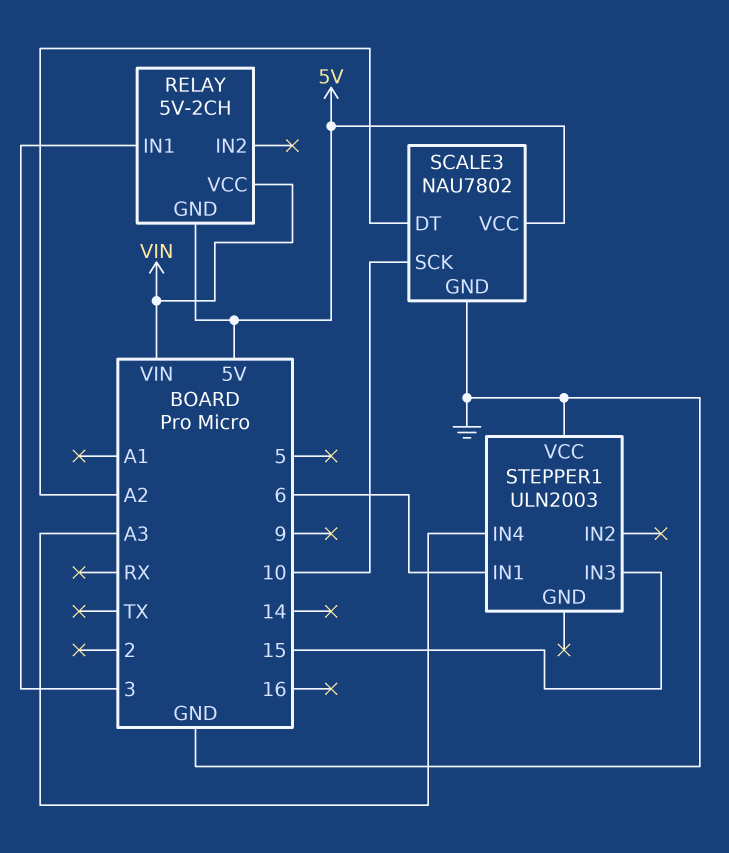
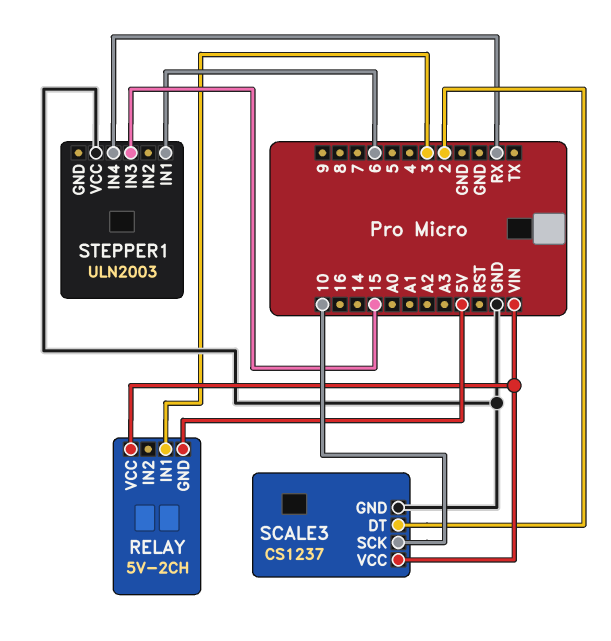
SCALE3: NAU7802 -> CS1237
SCALE3 pin DT: A2 -> 2
SCALE3 pin VCC: 5V -> VIN
STEPPER1 pin IN4: A3 -> RX

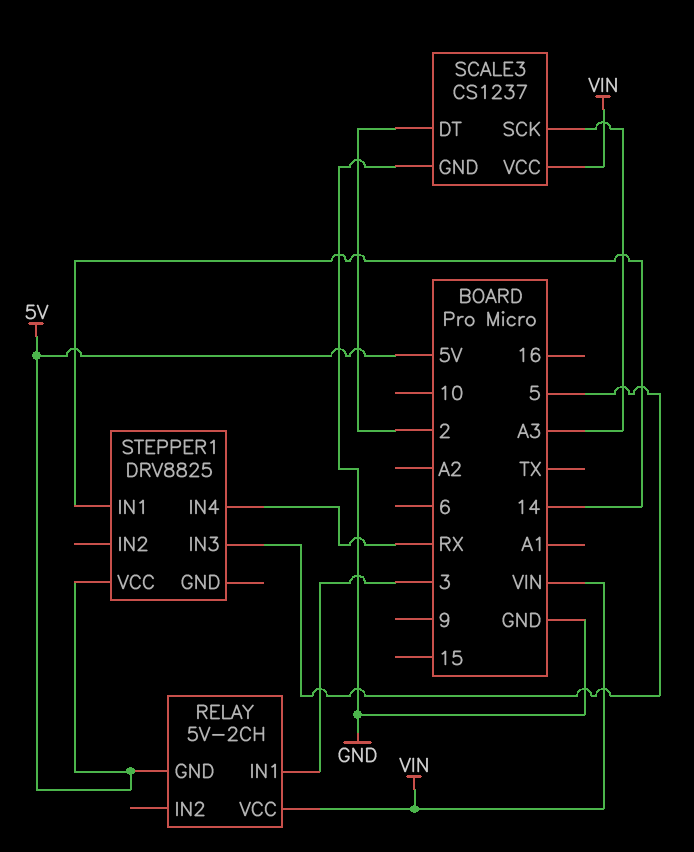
SCALE3 pin SCK: 10 -> A3
STEPPER1: ULN2003 -> DRV8825
STEPPER1 pin IN1: 6 -> 14
STEPPER1 pin IN3: 15 -> 5
STEPPER1 pin VCC: GND -> 5V

